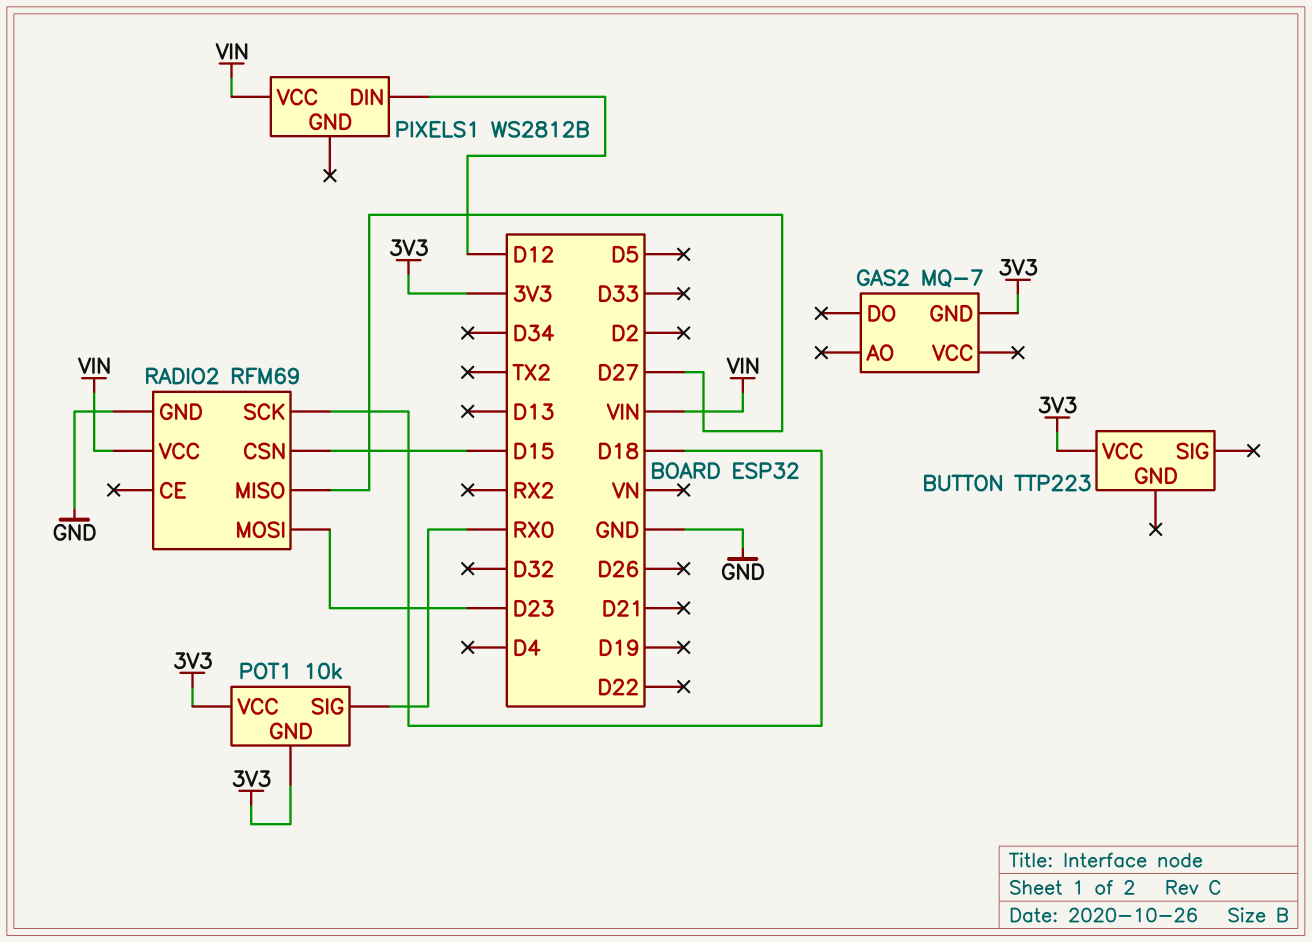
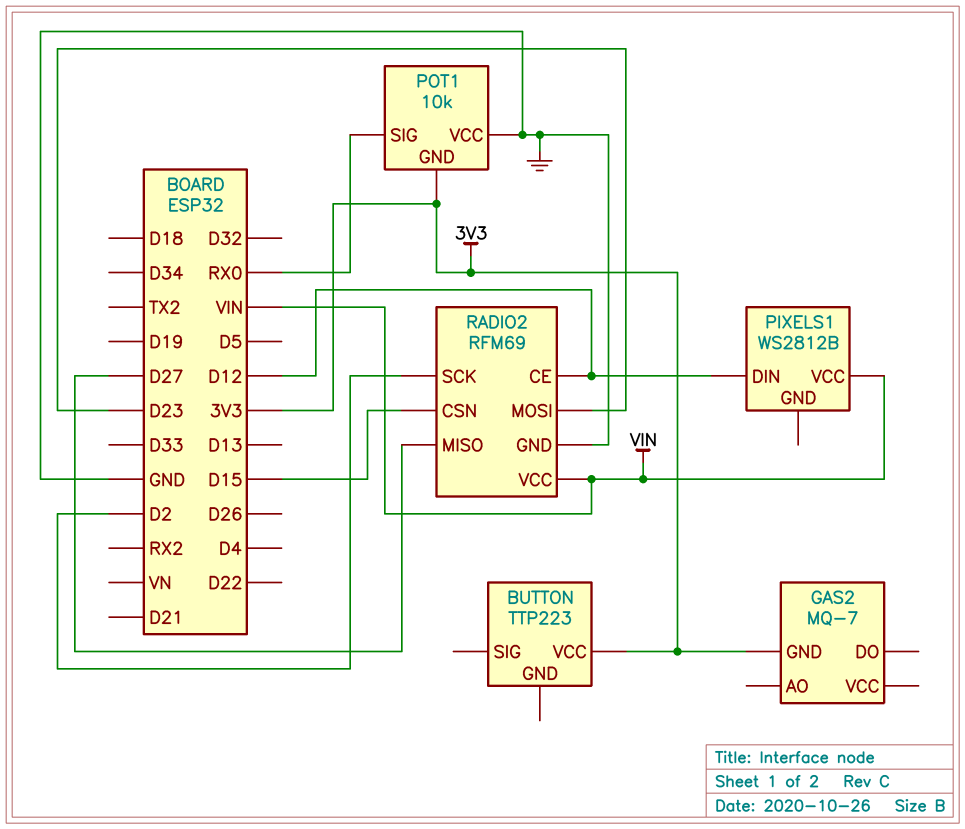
POT1 pin VCC: 3V3 -> GND
RADIO2 pin CE: none -> D12
RADIO2 pin SCK: D18 -> D2

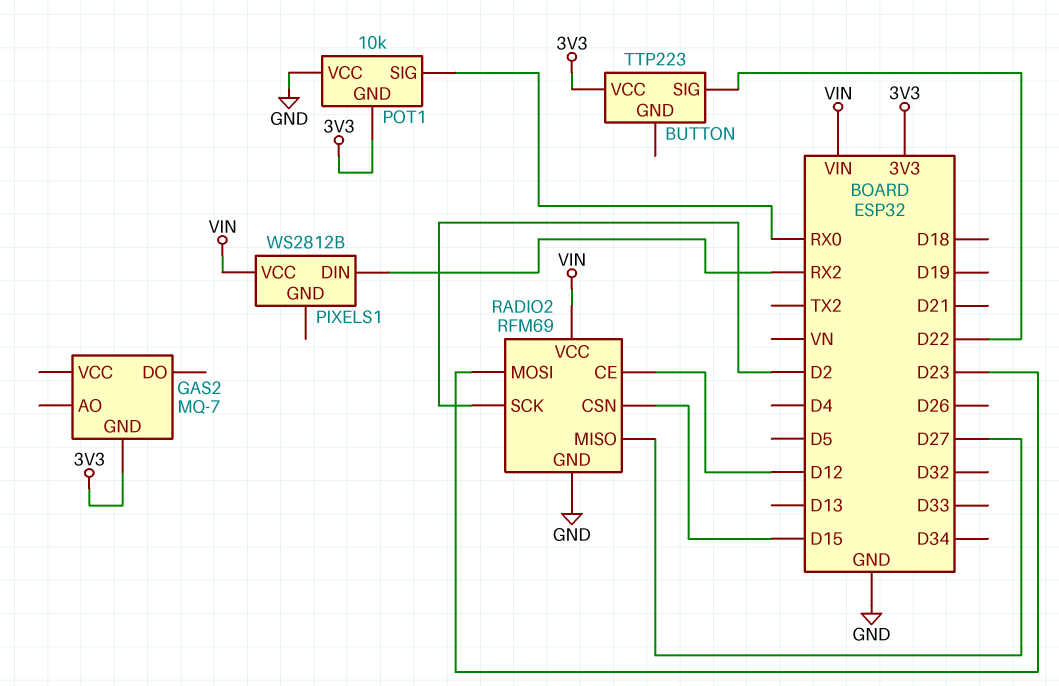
BUTTON pin SIG: none -> D22
PIXELS1 pin DIN: D12 -> RX2

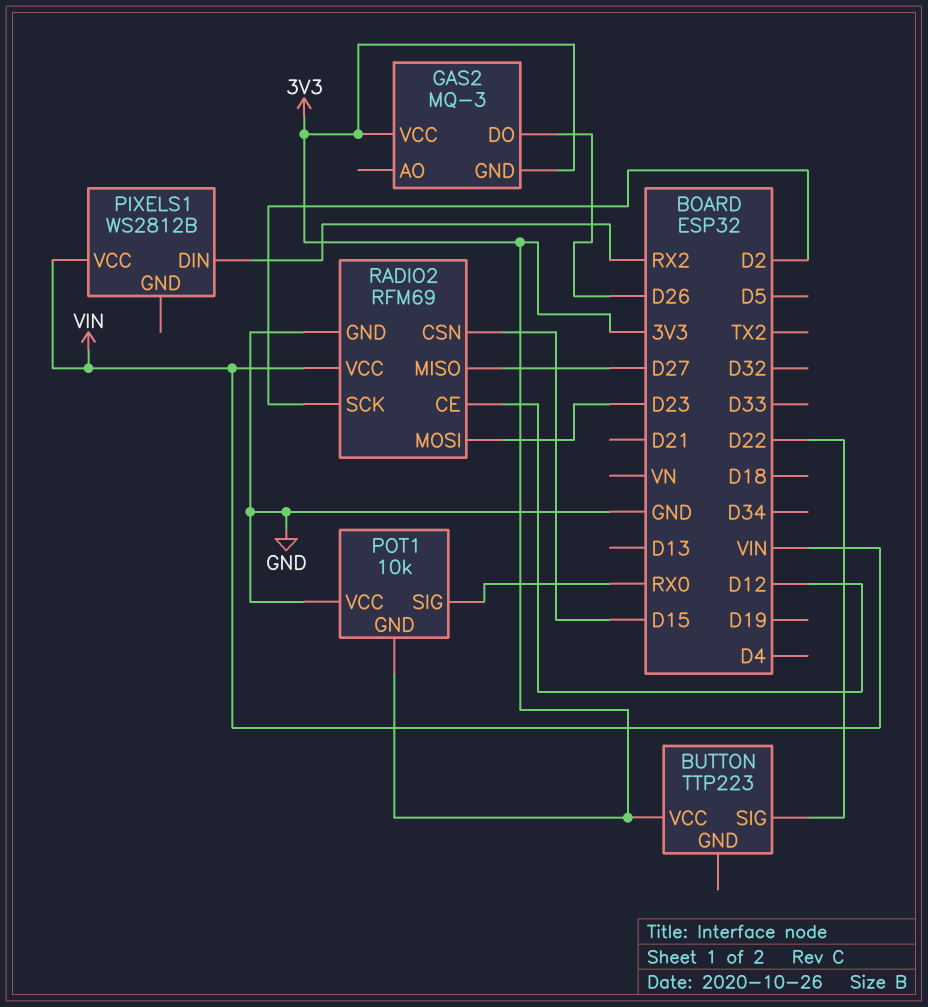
GAS2: MQ-7 -> MQ-3
GAS2 pin DO: none -> D26
GAS2 pin VCC: none -> 3V3

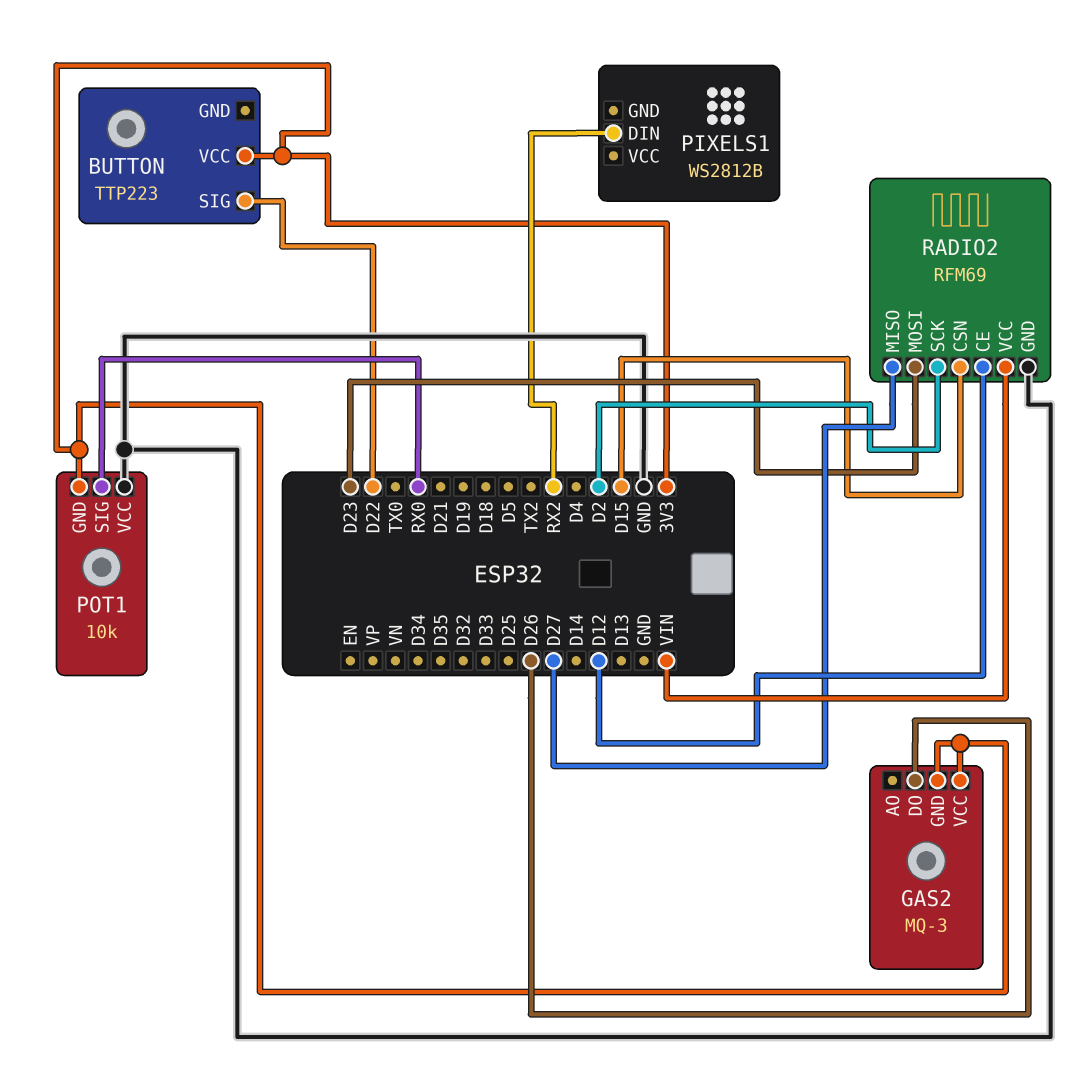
PIXELS1 pin VCC: VIN -> none

